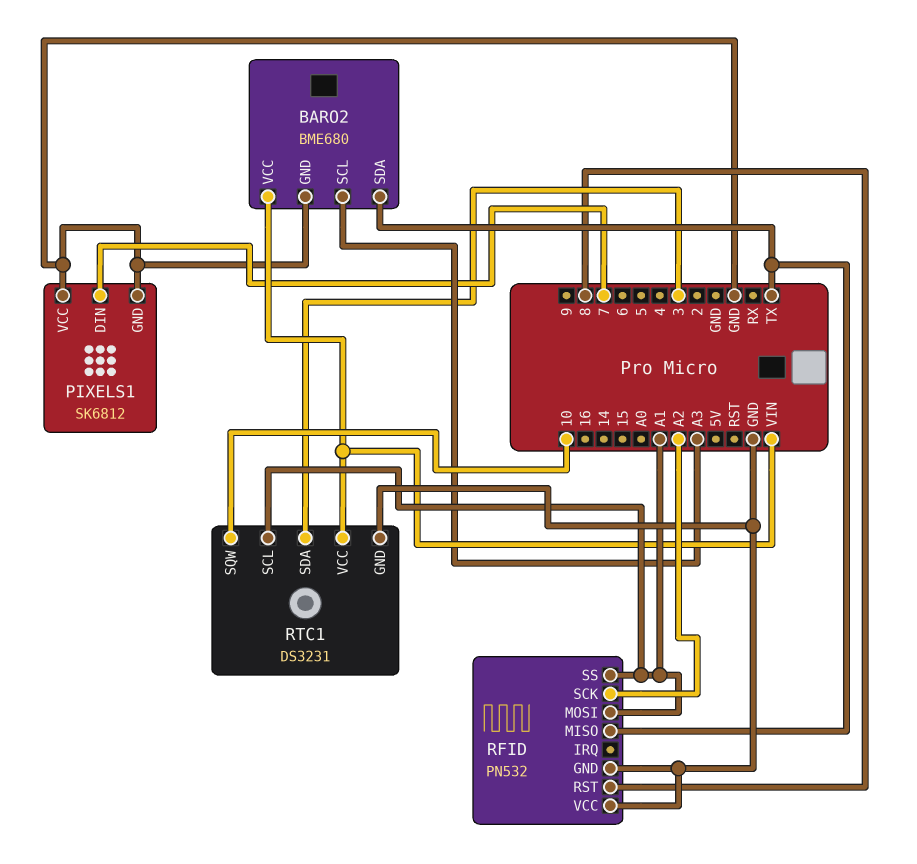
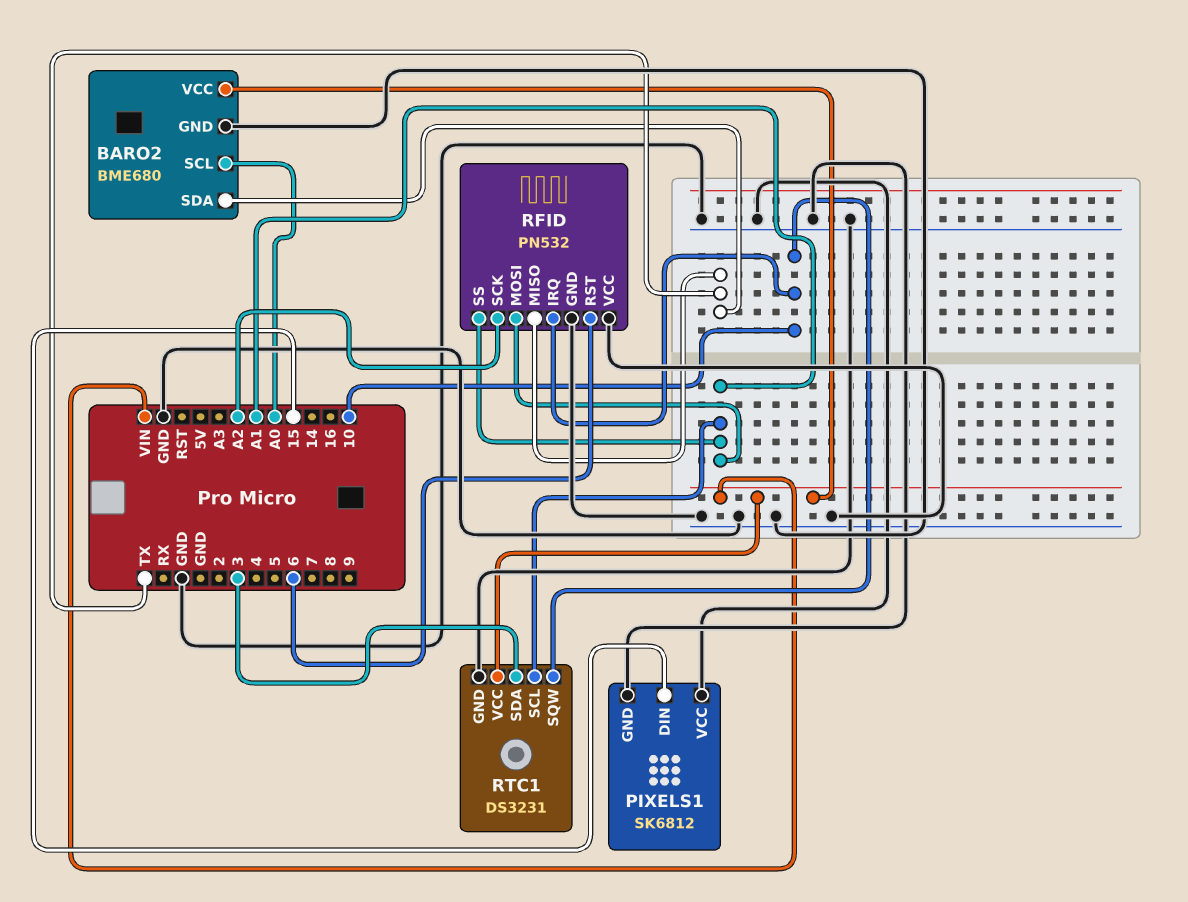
BARO2 pin SCL: A3 -> A0
PIXELS1 pin DIN: 7 -> 15
RFID pin IRQ: none -> 10
RFID pin RST: 8 -> 6

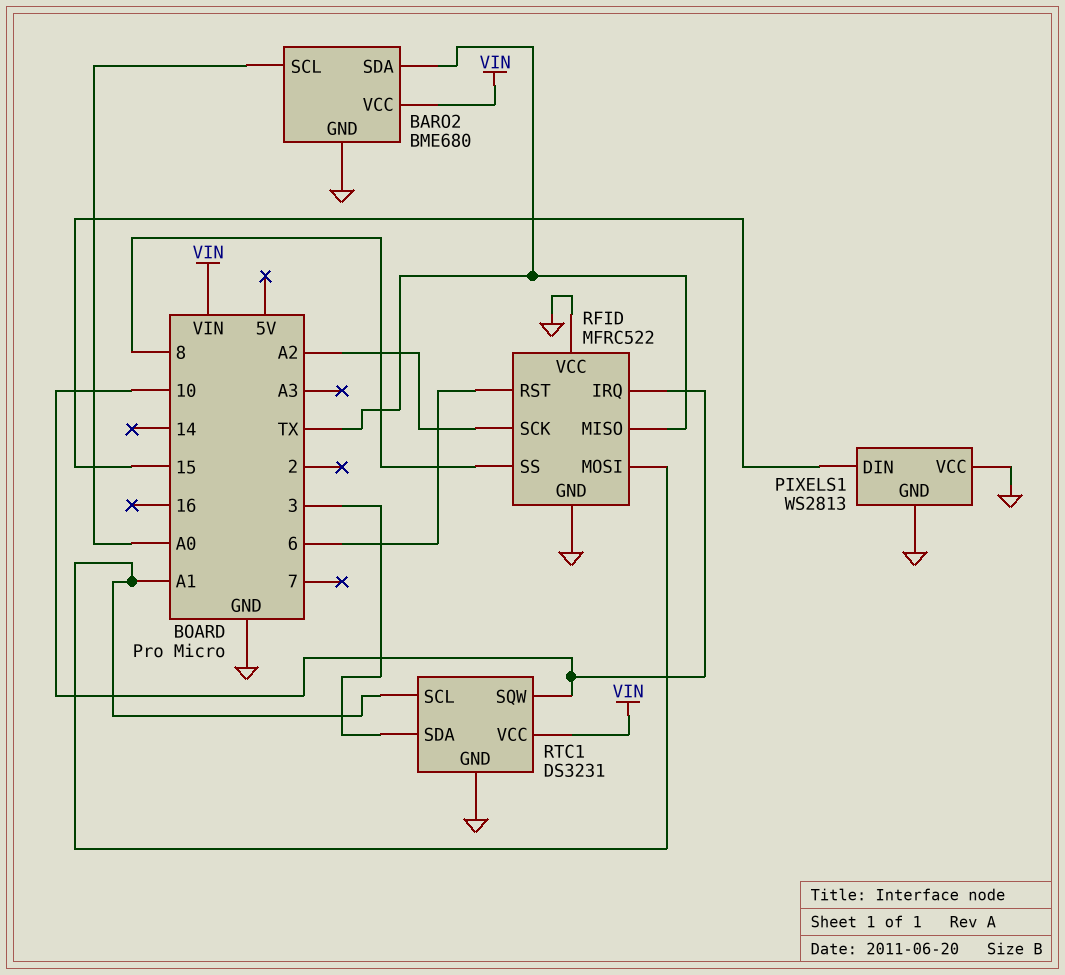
PIXELS1: SK6812 -> WS2813
RFID: PN532 -> MFRC522
RFID pin SS: A1 -> 8

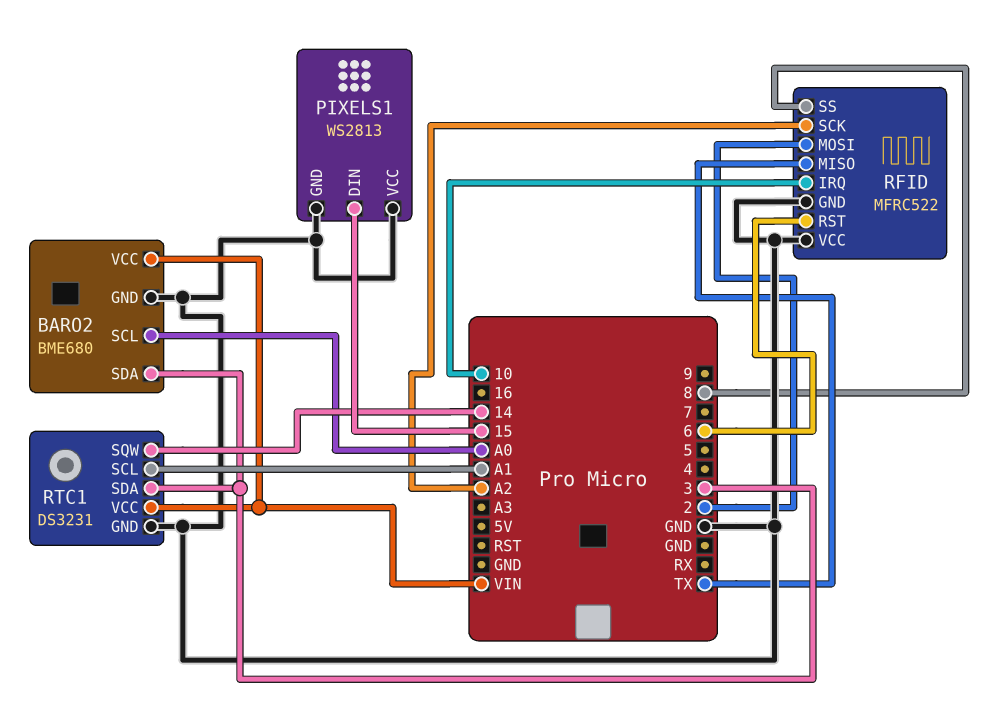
BARO2 pin SDA: TX -> 3
RFID pin MOSI: A1 -> 2
RTC1 pin SQW: 10 -> 14

